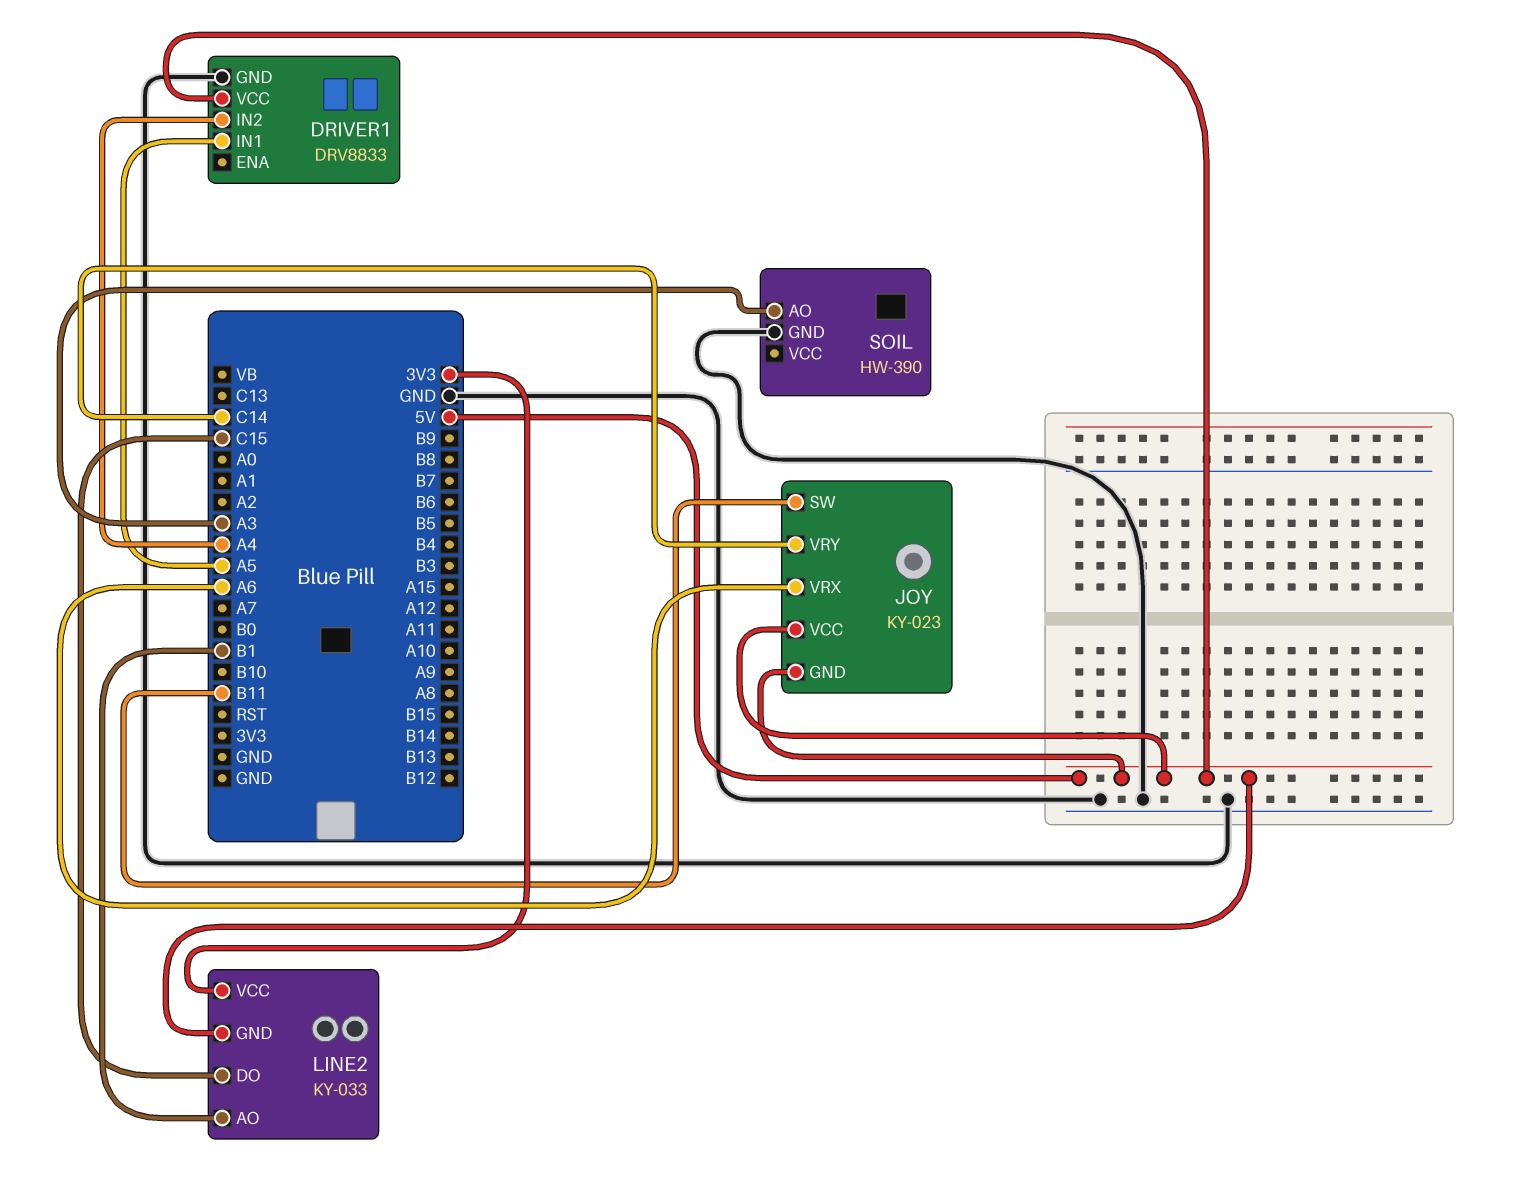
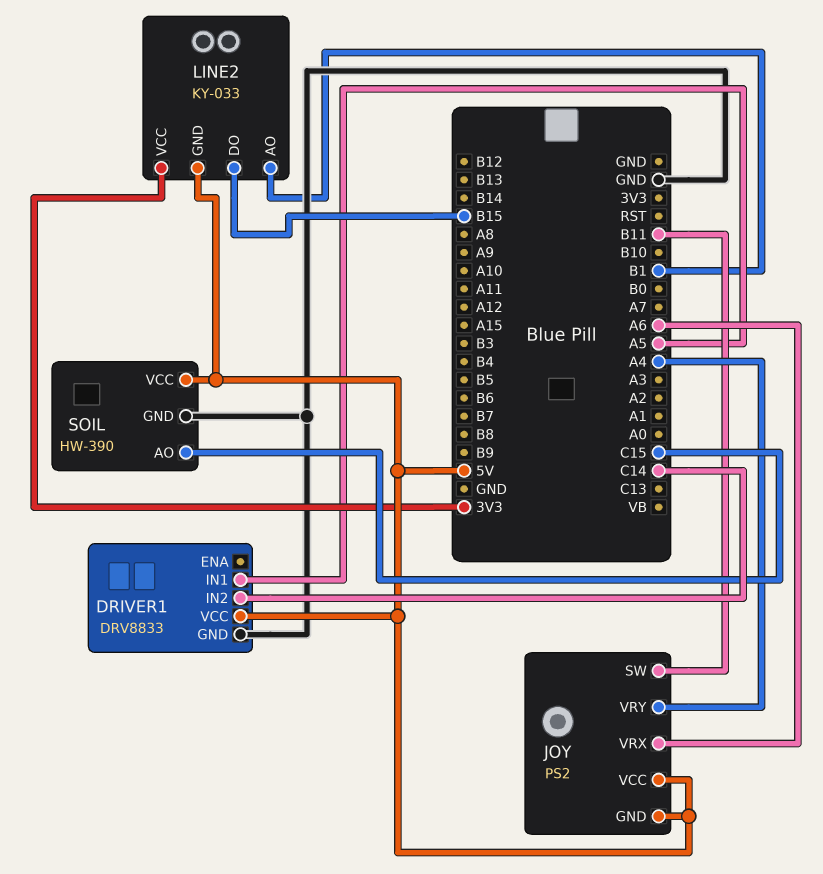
DRIVER1 pin IN2: A4 -> C14
JOY: KY-023 -> PS2
JOY pin VRY: C14 -> A4
LINE2 pin DO: C15 -> B15
SOIL pin AO: A3 -> C15
SOIL pin VCC: none -> 5V

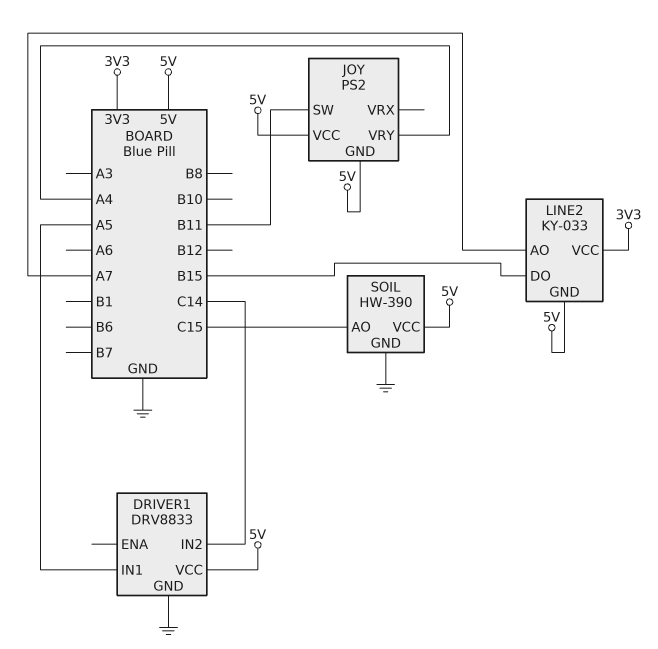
JOY pin VRX: A6 -> none
LINE2 pin AO: B1 -> A7

